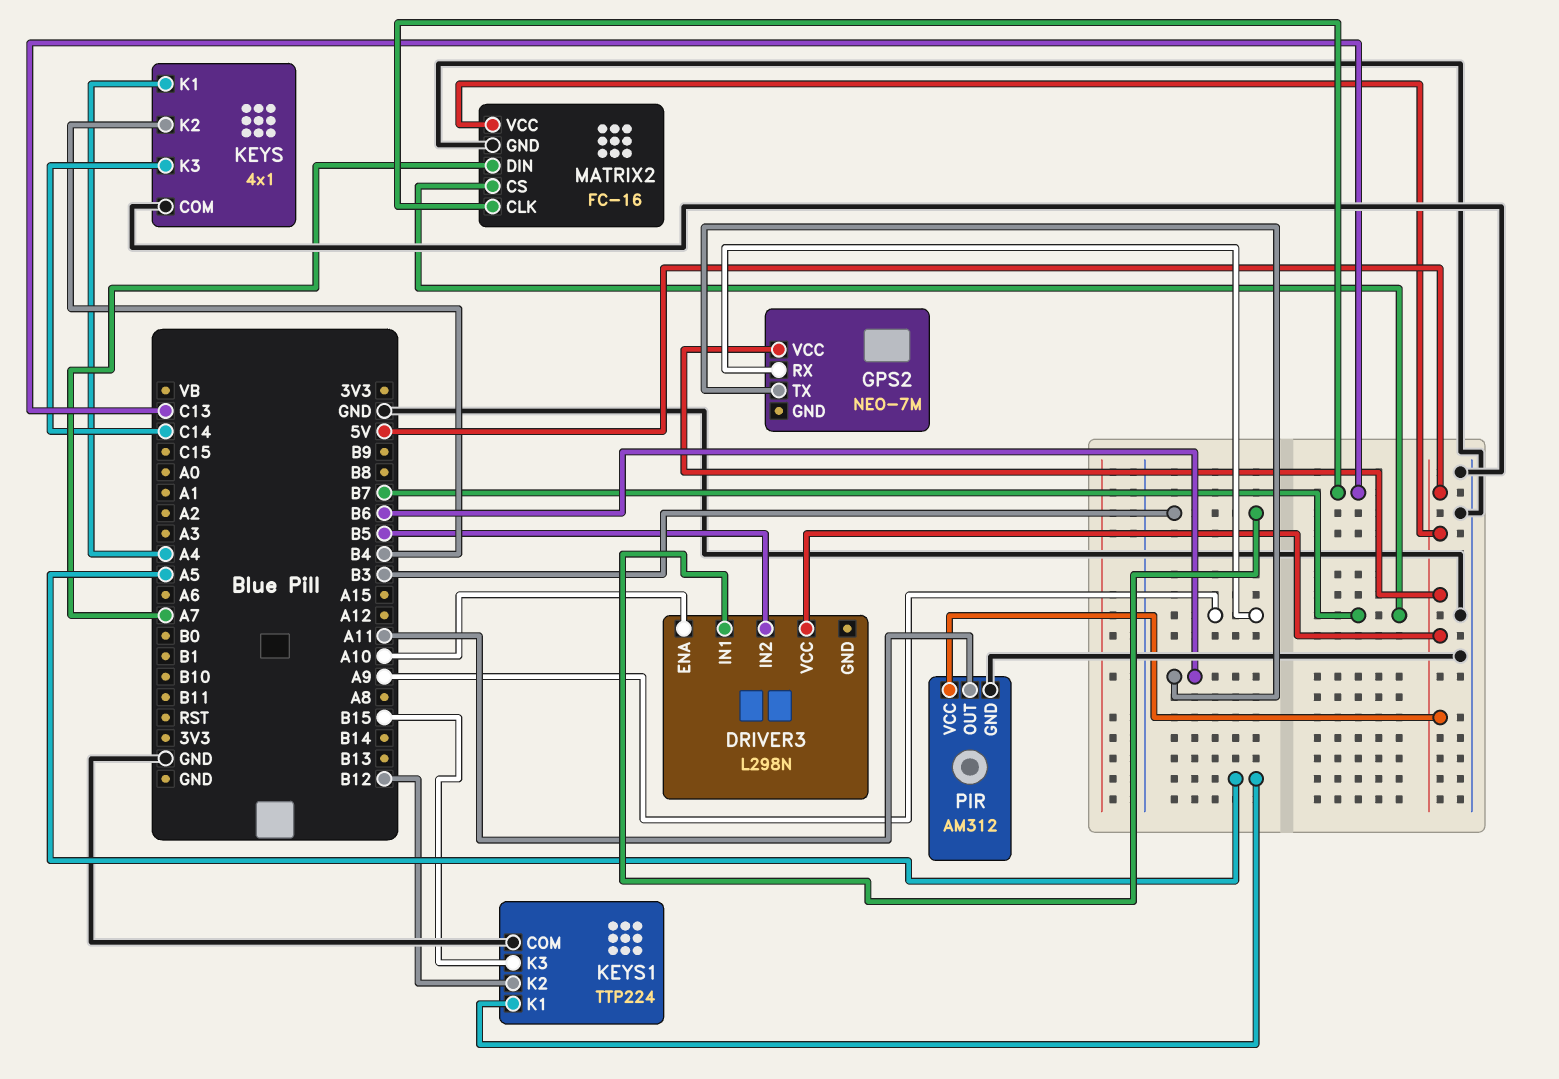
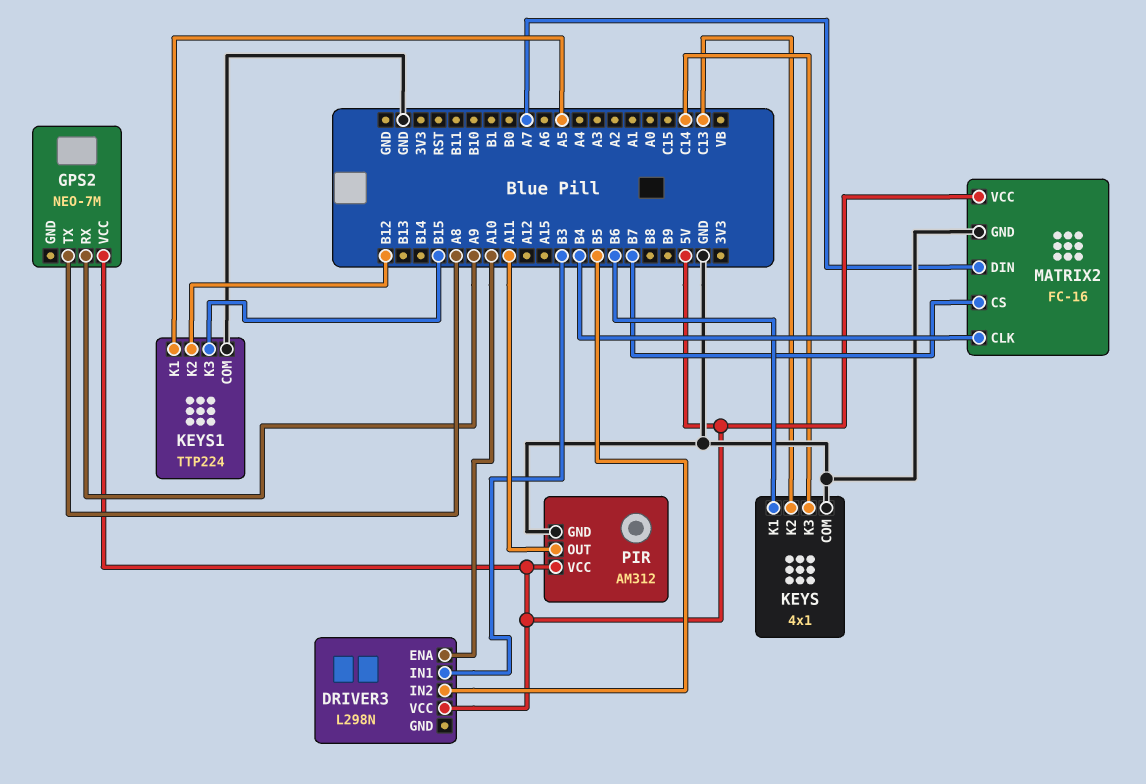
GPS2 pin TX: B6 -> A8
KEYS pin K1: A4 -> B6
KEYS pin K2: B4 -> C13
MATRIX2 pin CLK: C13 -> B4

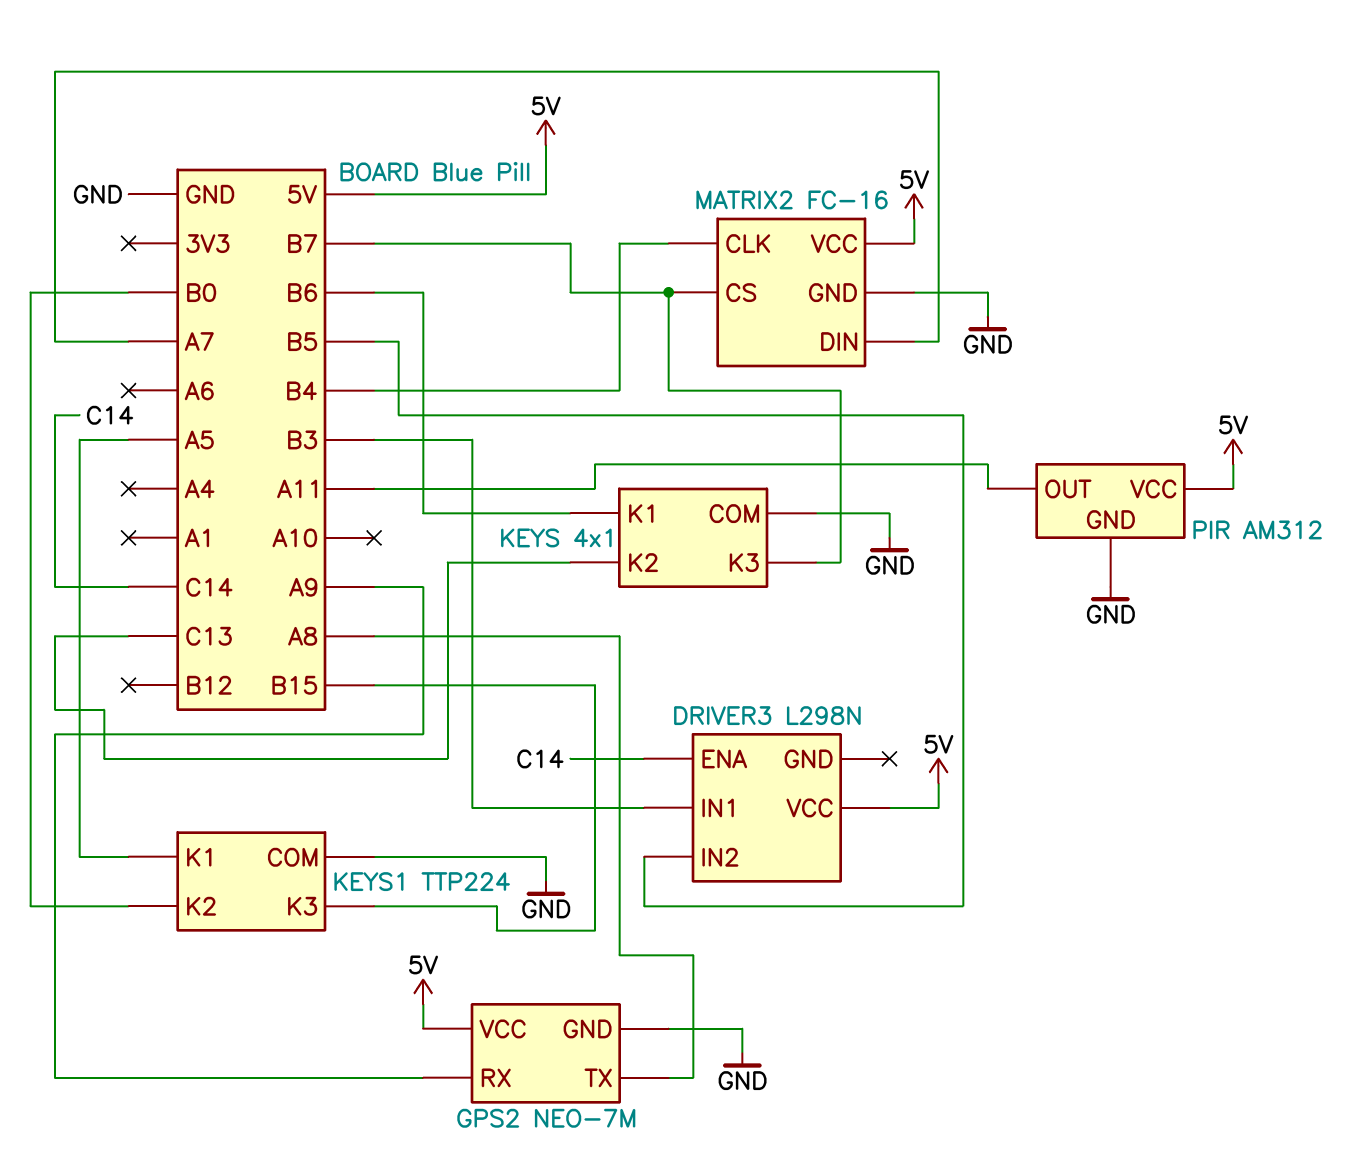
DRIVER3 pin ENA: A10 -> C14
GPS2 pin GND: none -> GND
KEYS pin K3: C14 -> B7
KEYS1 pin K2: B12 -> B0

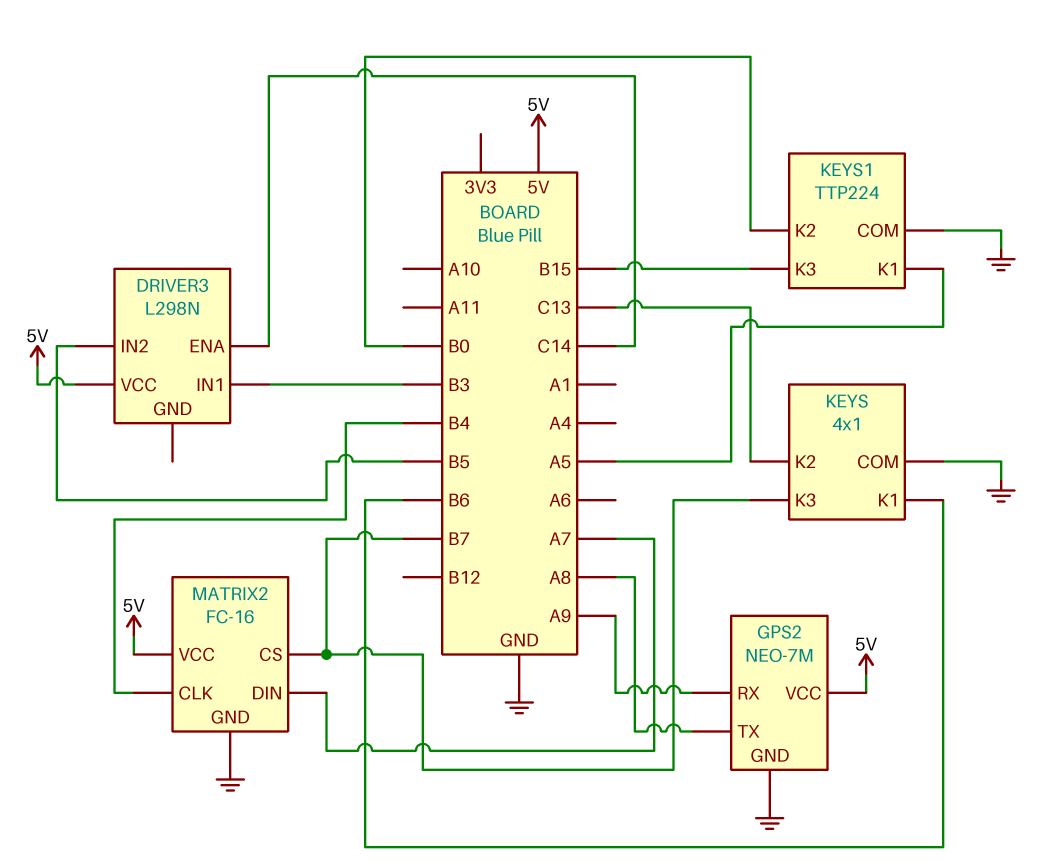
PIR: AM312 -> none
PIR pin GND: GND -> none
PIR pin OUT: A11 -> none
PIR pin VCC: 5V -> none

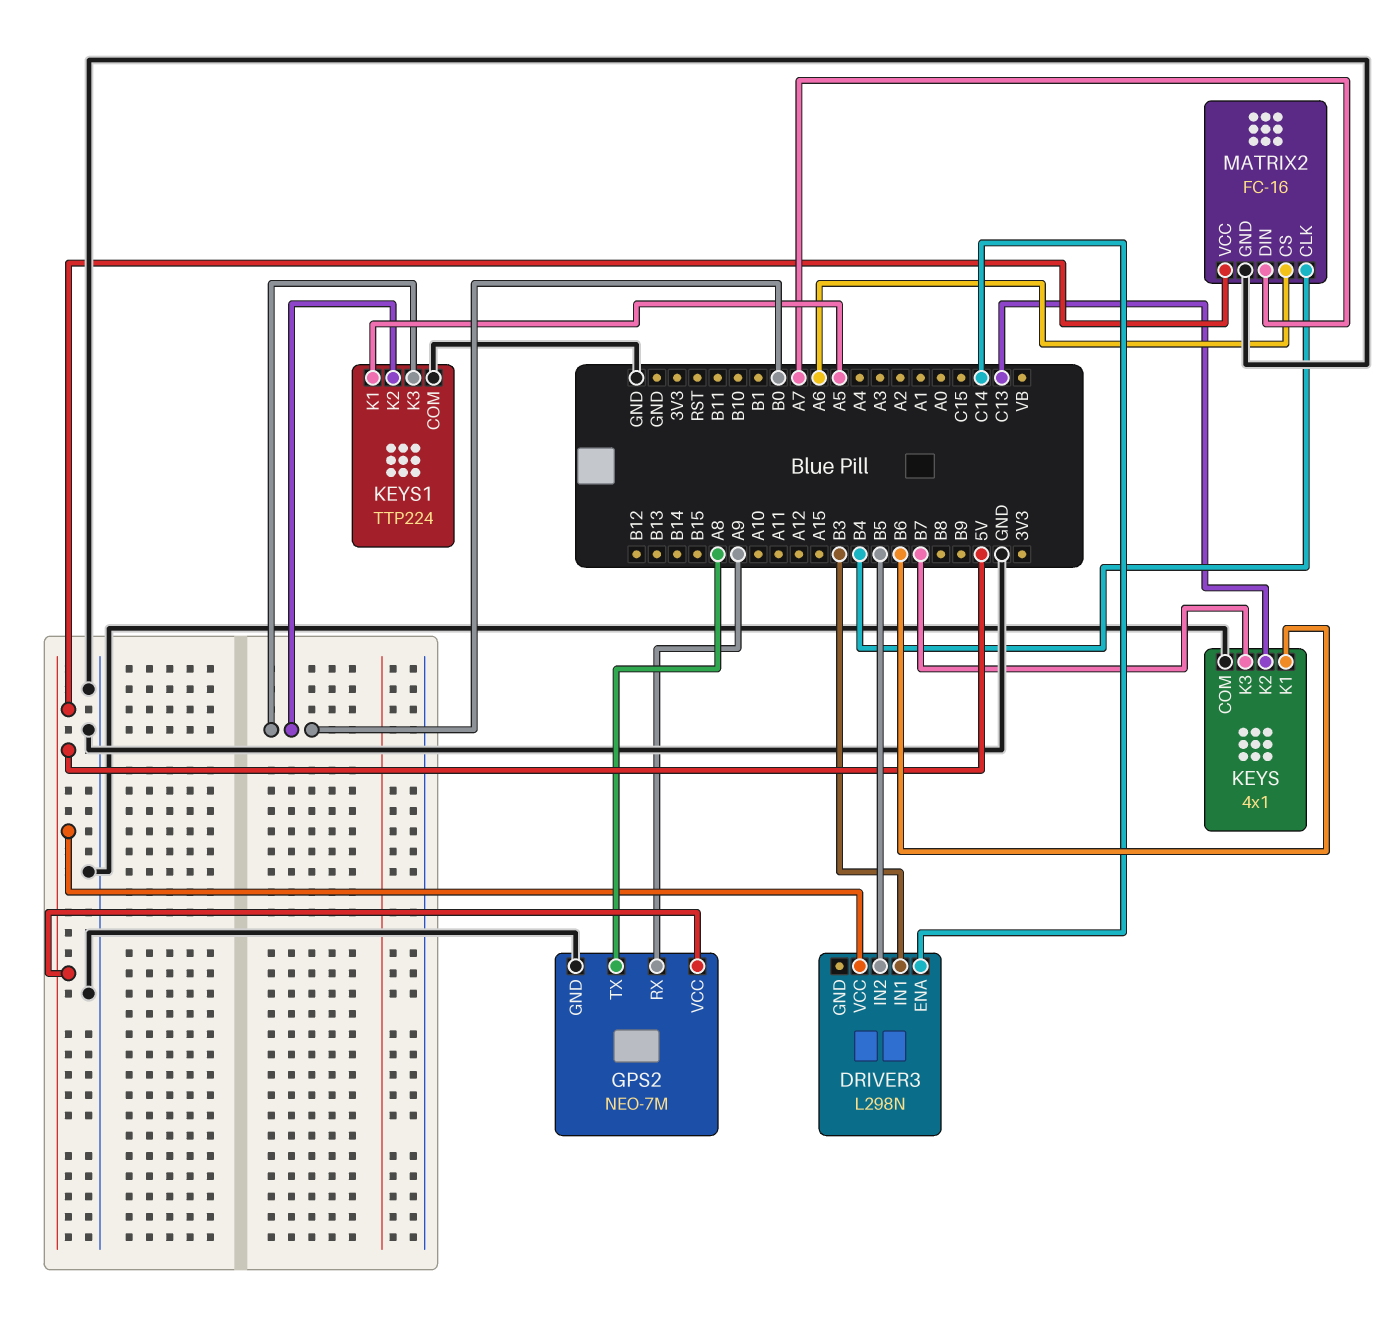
KEYS1 pin K3: B15 -> B0
MATRIX2 pin CS: B7 -> A6

